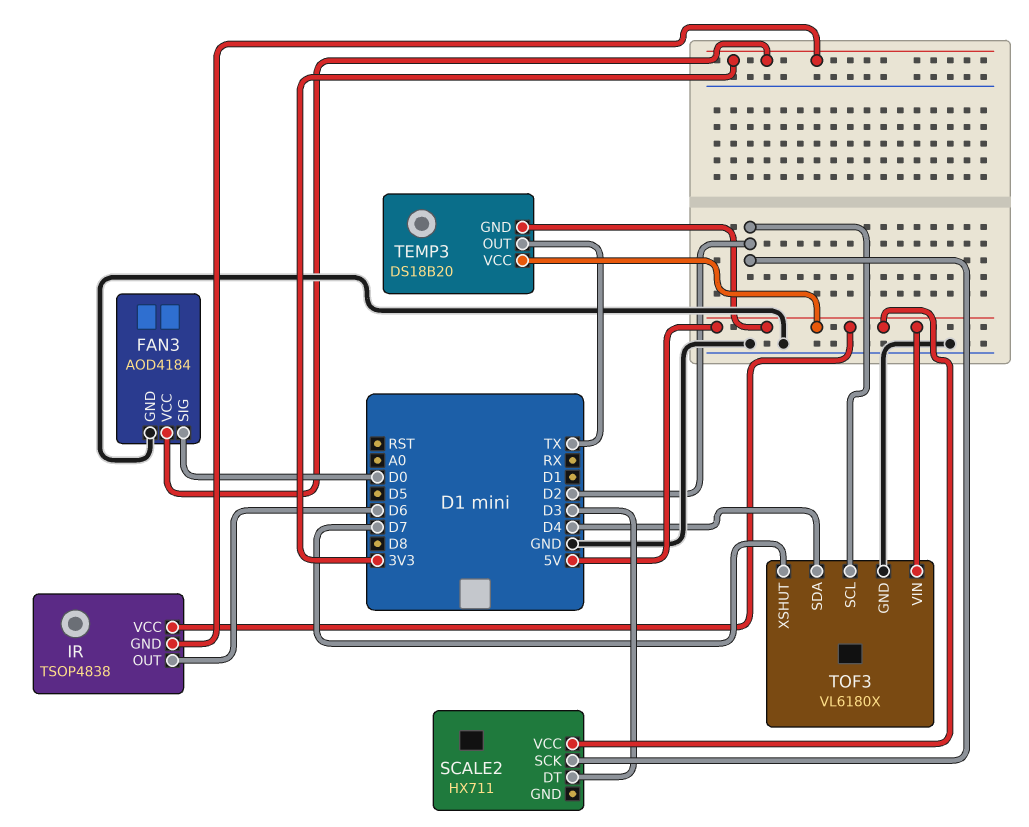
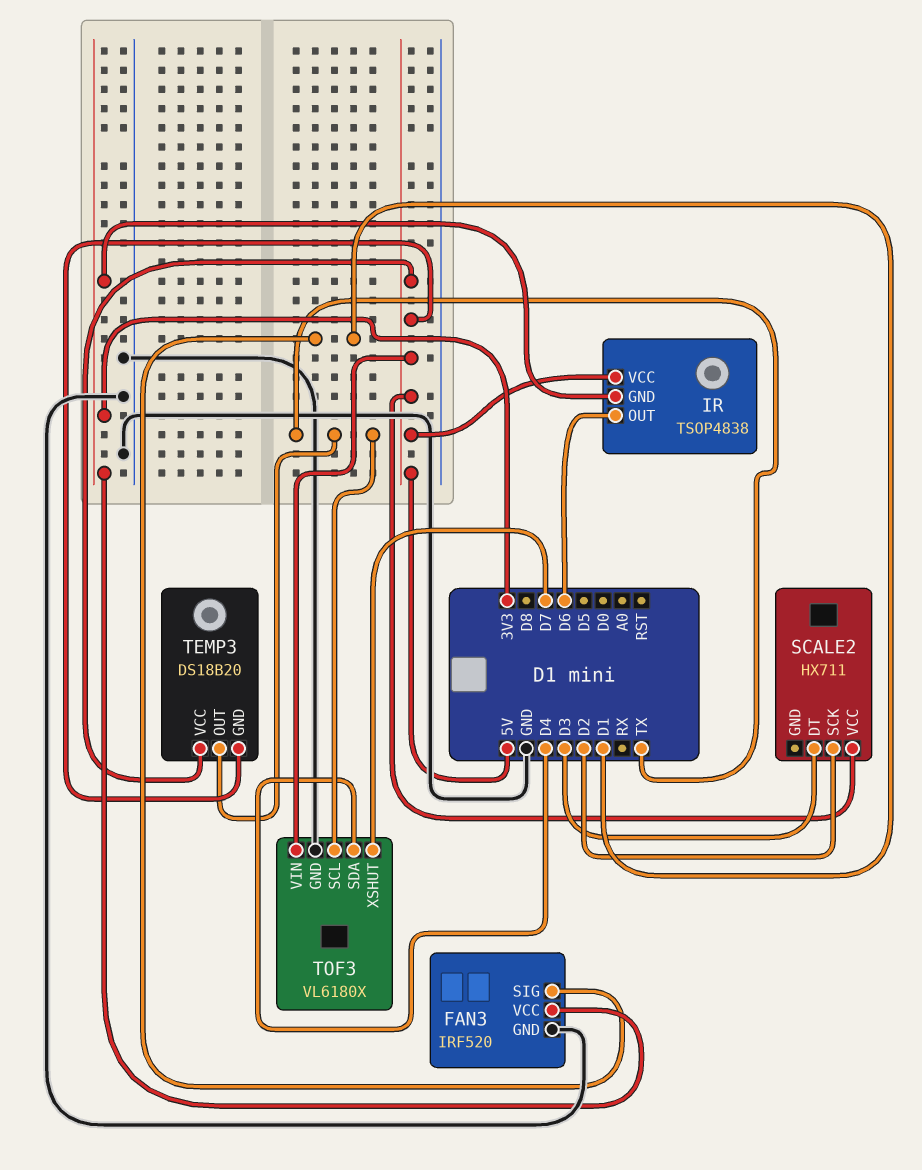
FAN3: AOD4184 -> IRF520
FAN3 pin SIG: D0 -> D1
TOF3 pin SCL: D2 -> TX

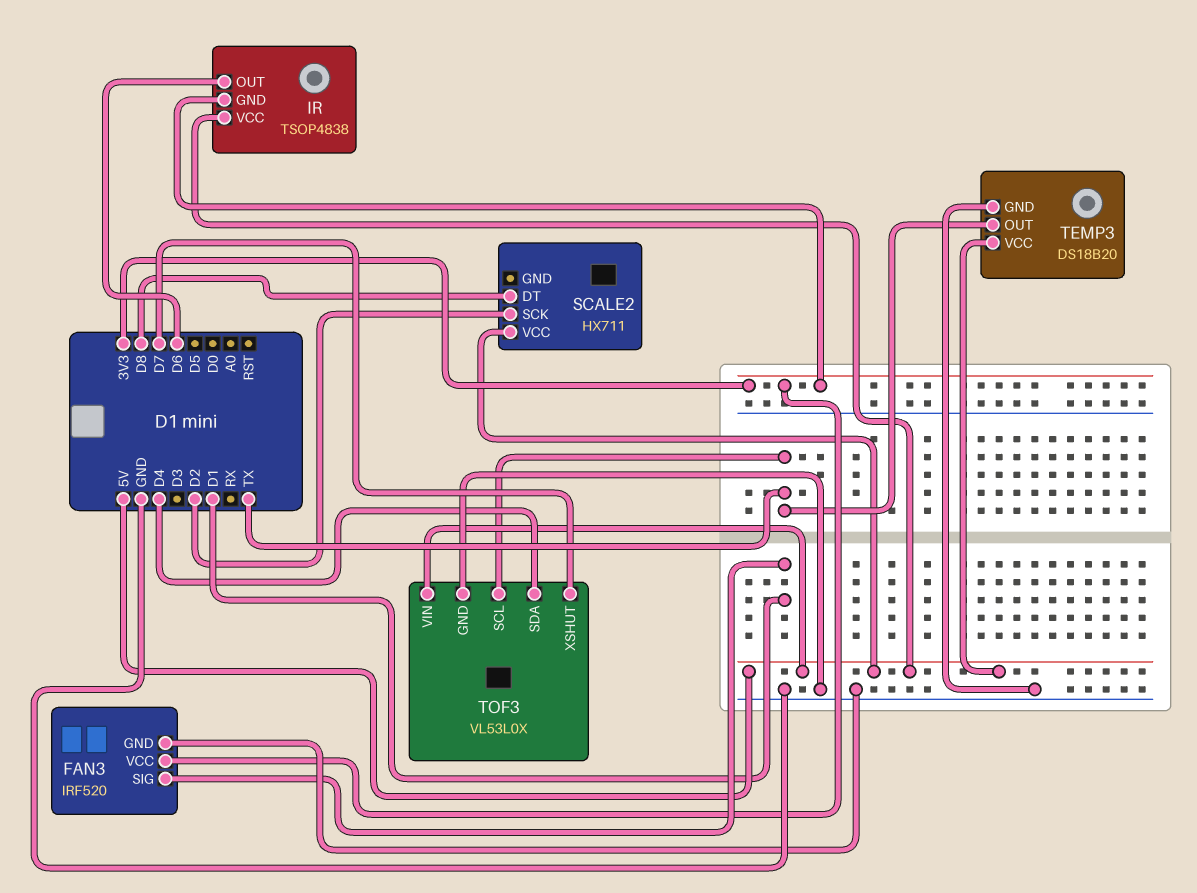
SCALE2 pin DT: D3 -> D8
TEMP3 pin GND: 5V -> GND
TOF3: VL6180X -> VL53L0X

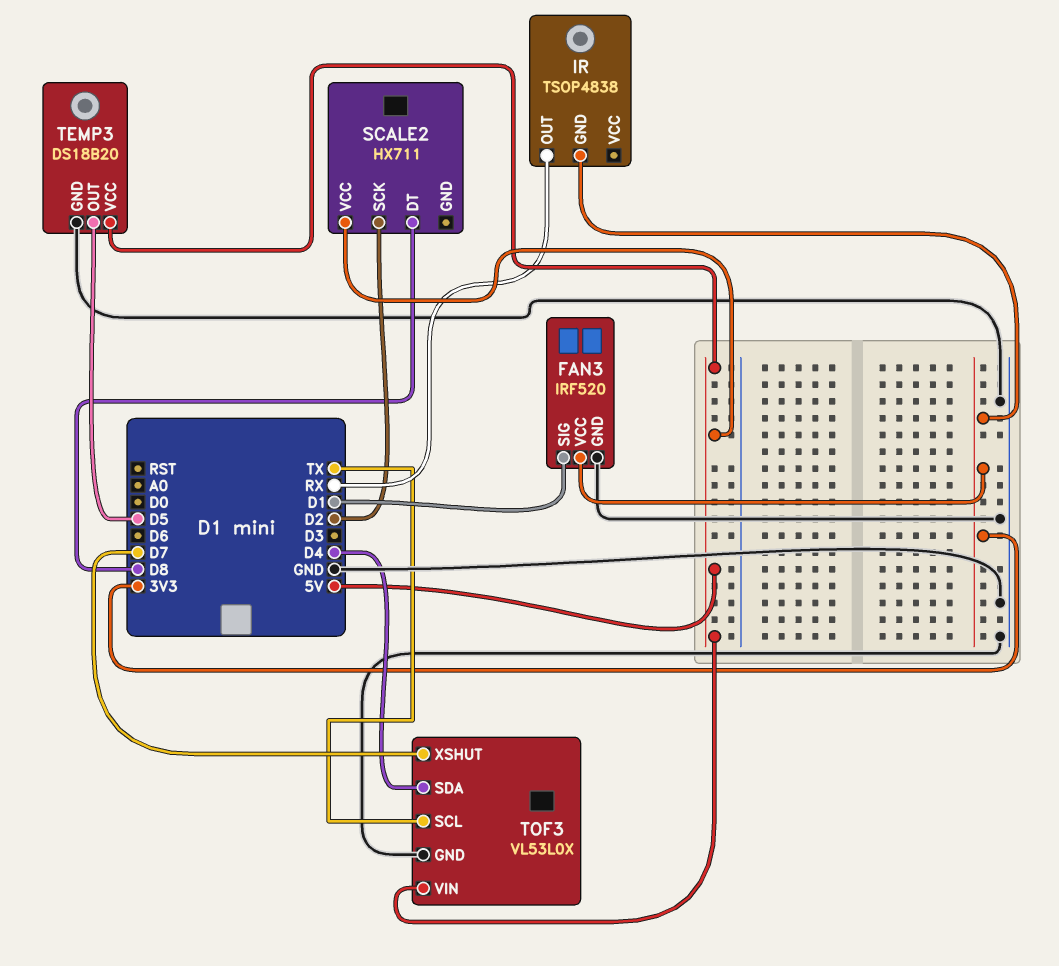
IR pin OUT: D6 -> RX
IR pin VCC: 5V -> none
TEMP3 pin OUT: TX -> D5

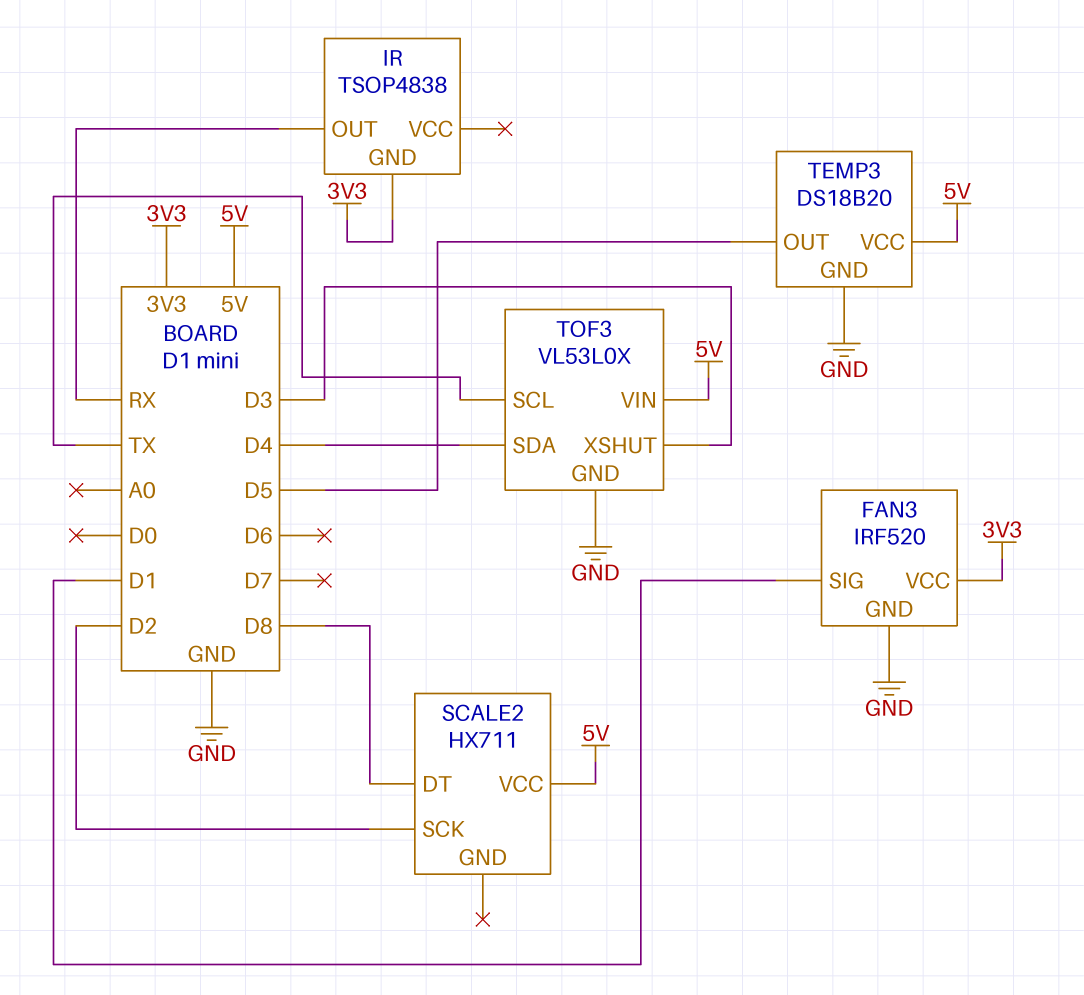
TOF3 pin XSHUT: D7 -> D3

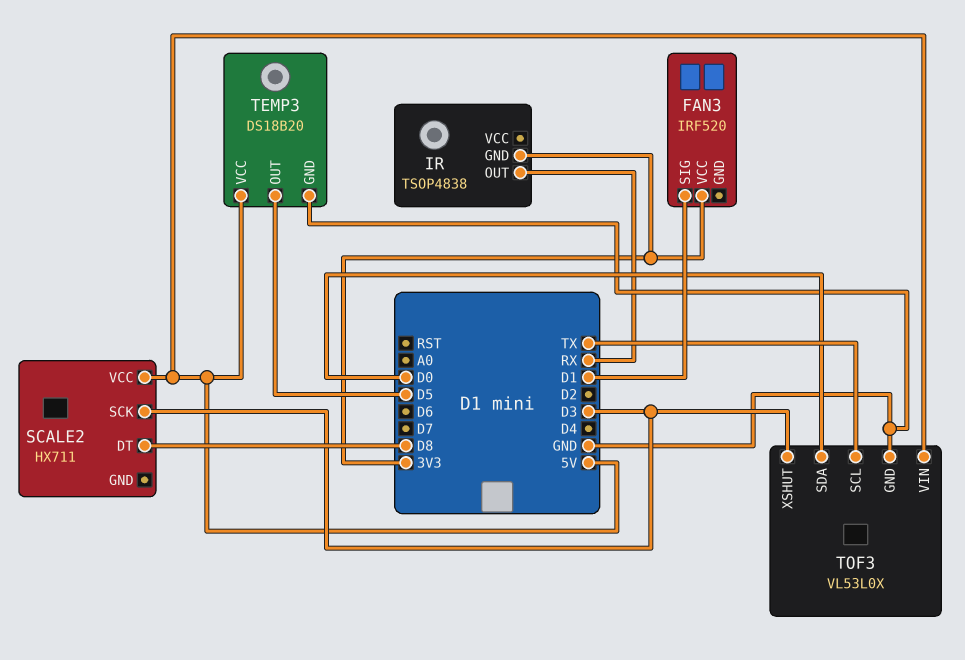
FAN3 pin GND: GND -> none
SCALE2 pin SCK: D2 -> D3
TOF3 pin SDA: D4 -> D0

